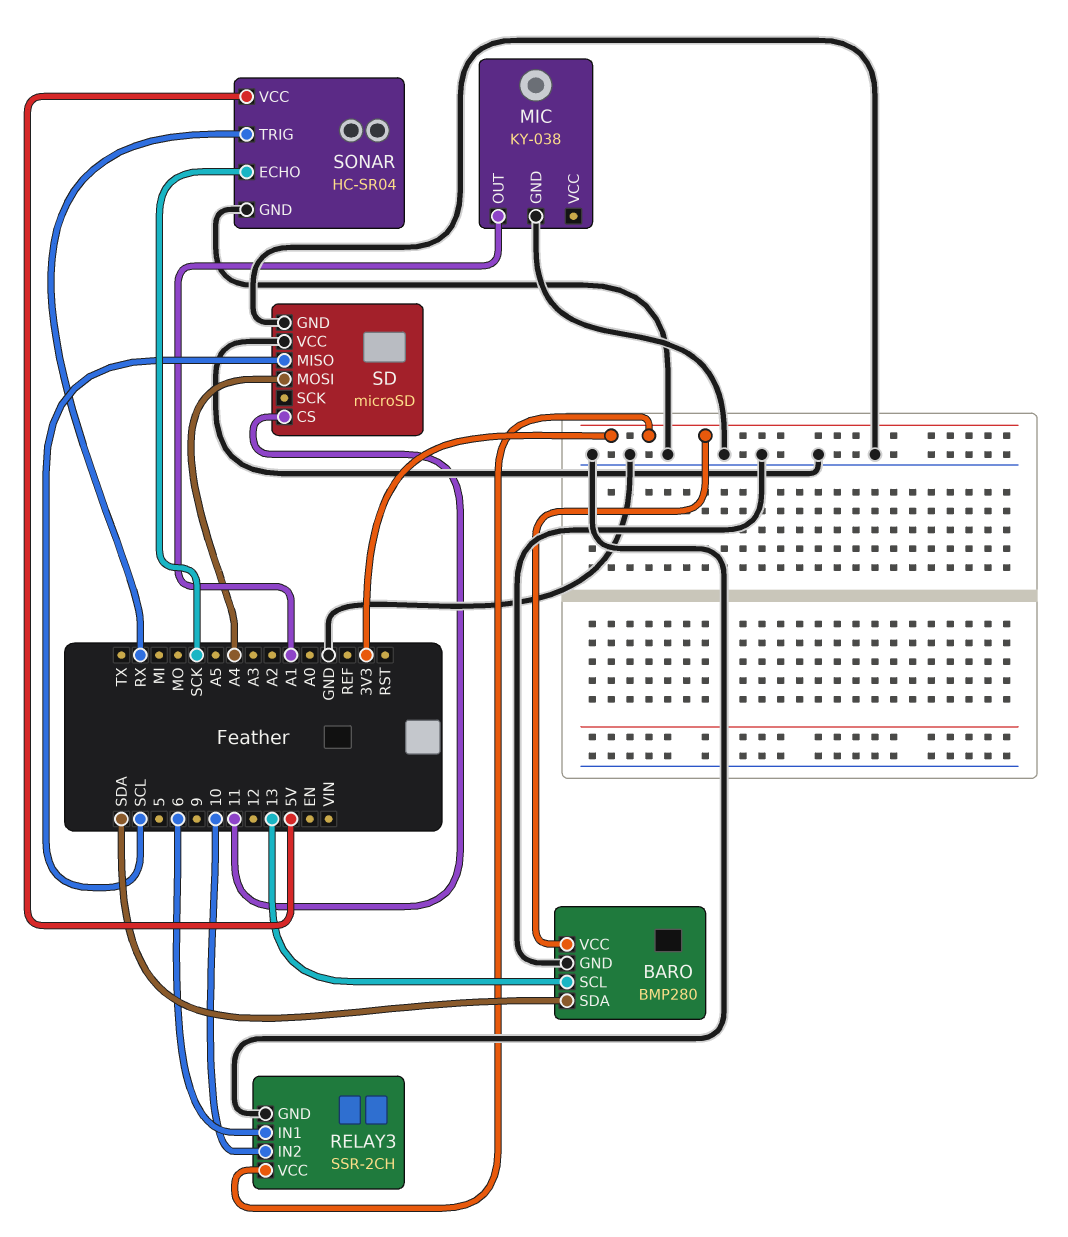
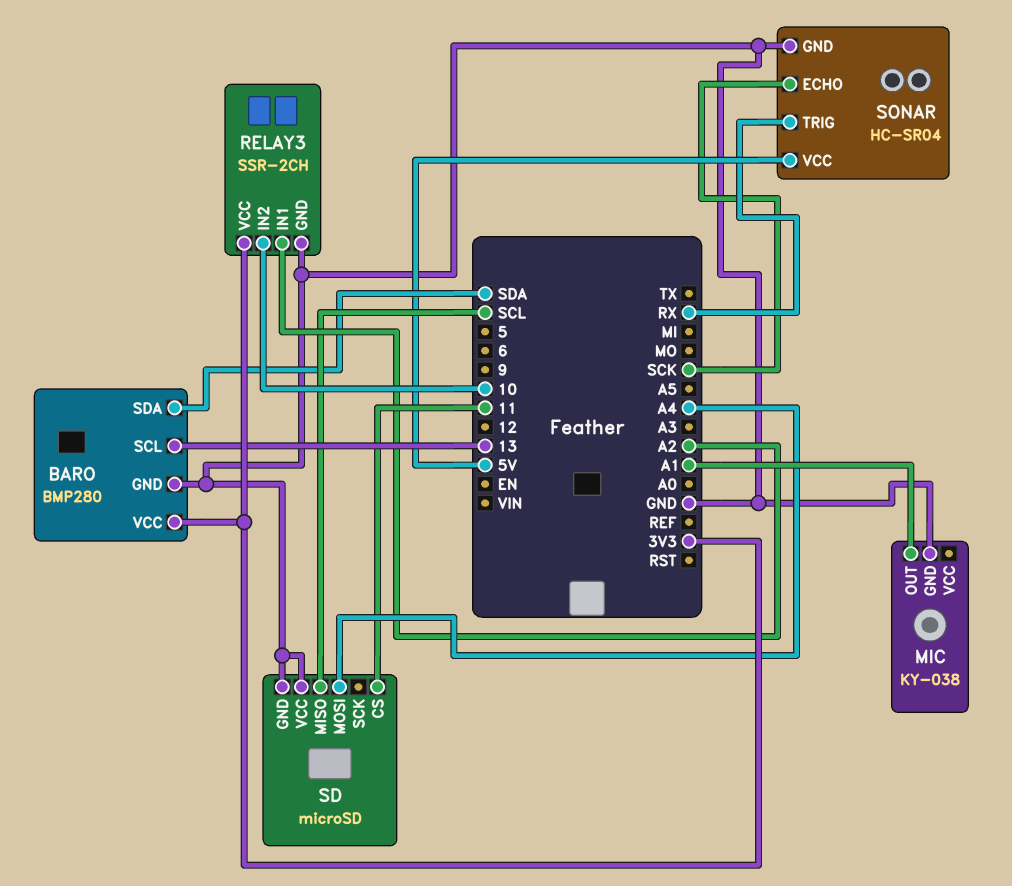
RELAY3 pin IN1: 6 -> A2

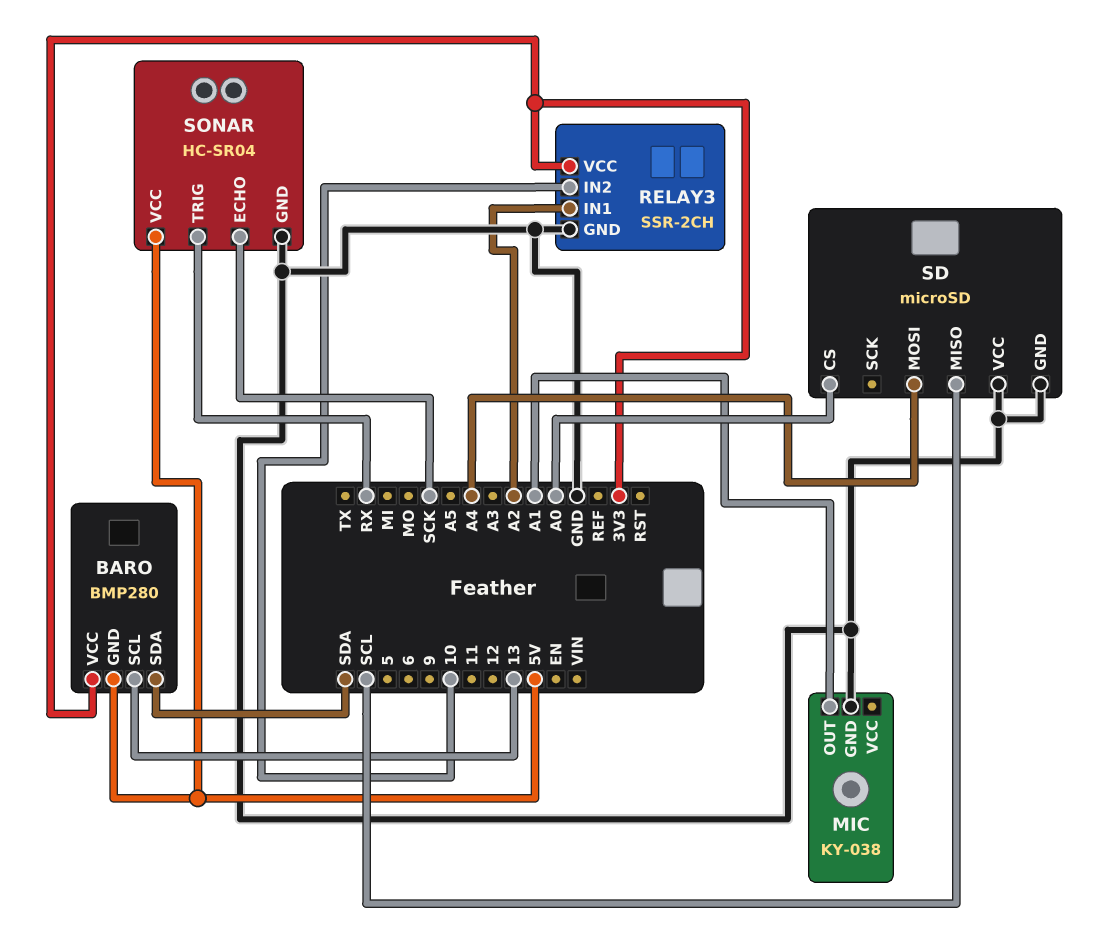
BARO pin GND: GND -> 5V
SD pin CS: 11 -> A0

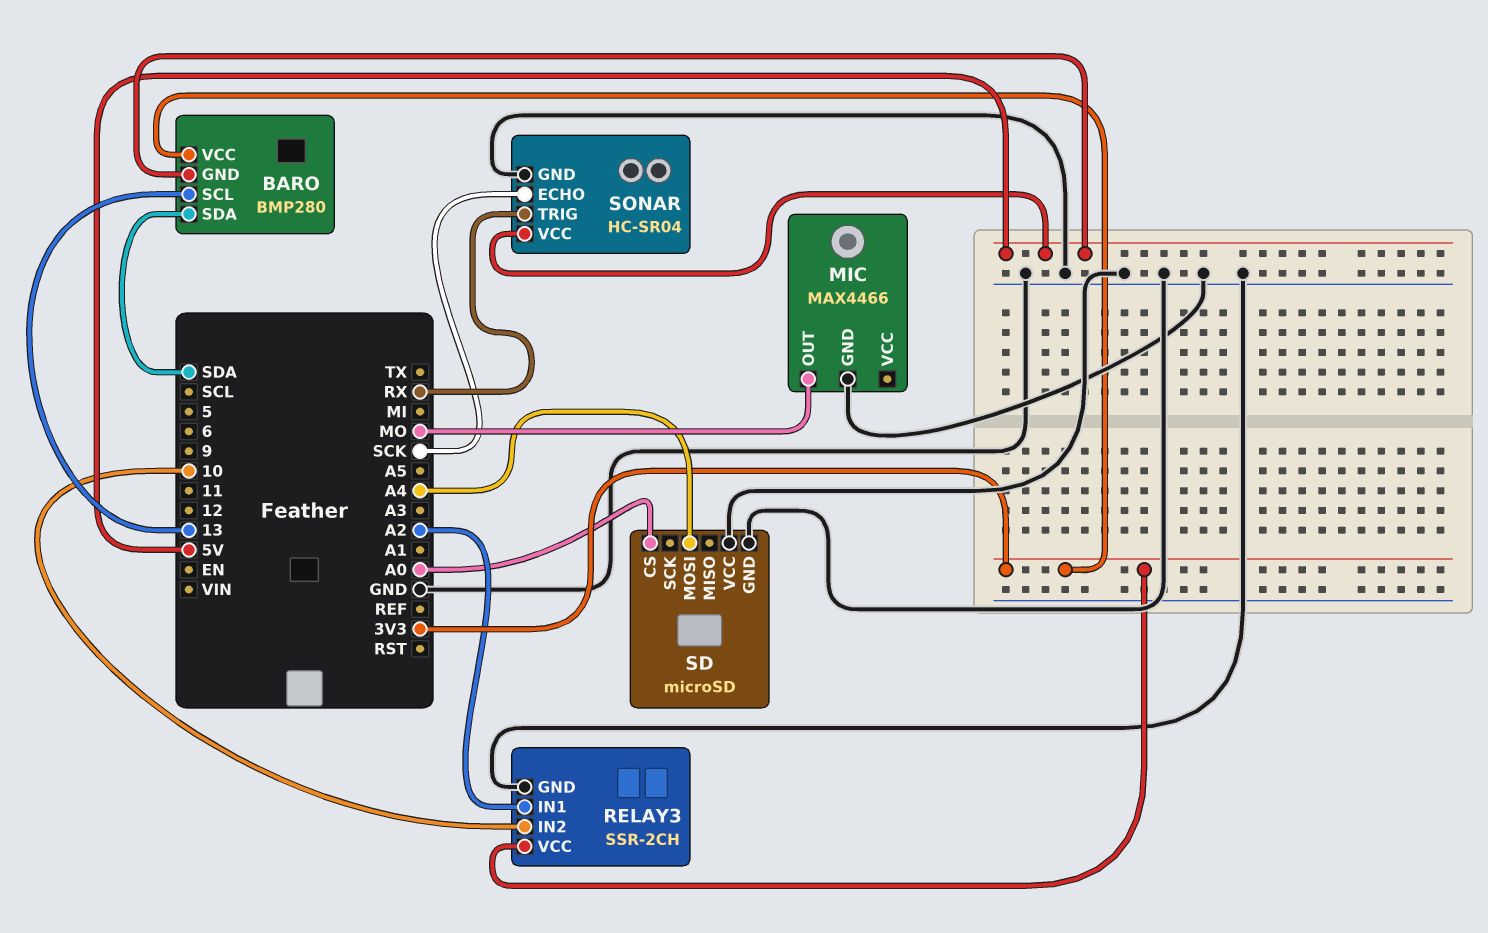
MIC: KY-038 -> MAX4466
MIC pin OUT: A1 -> MO
SD pin MISO: SCL -> none

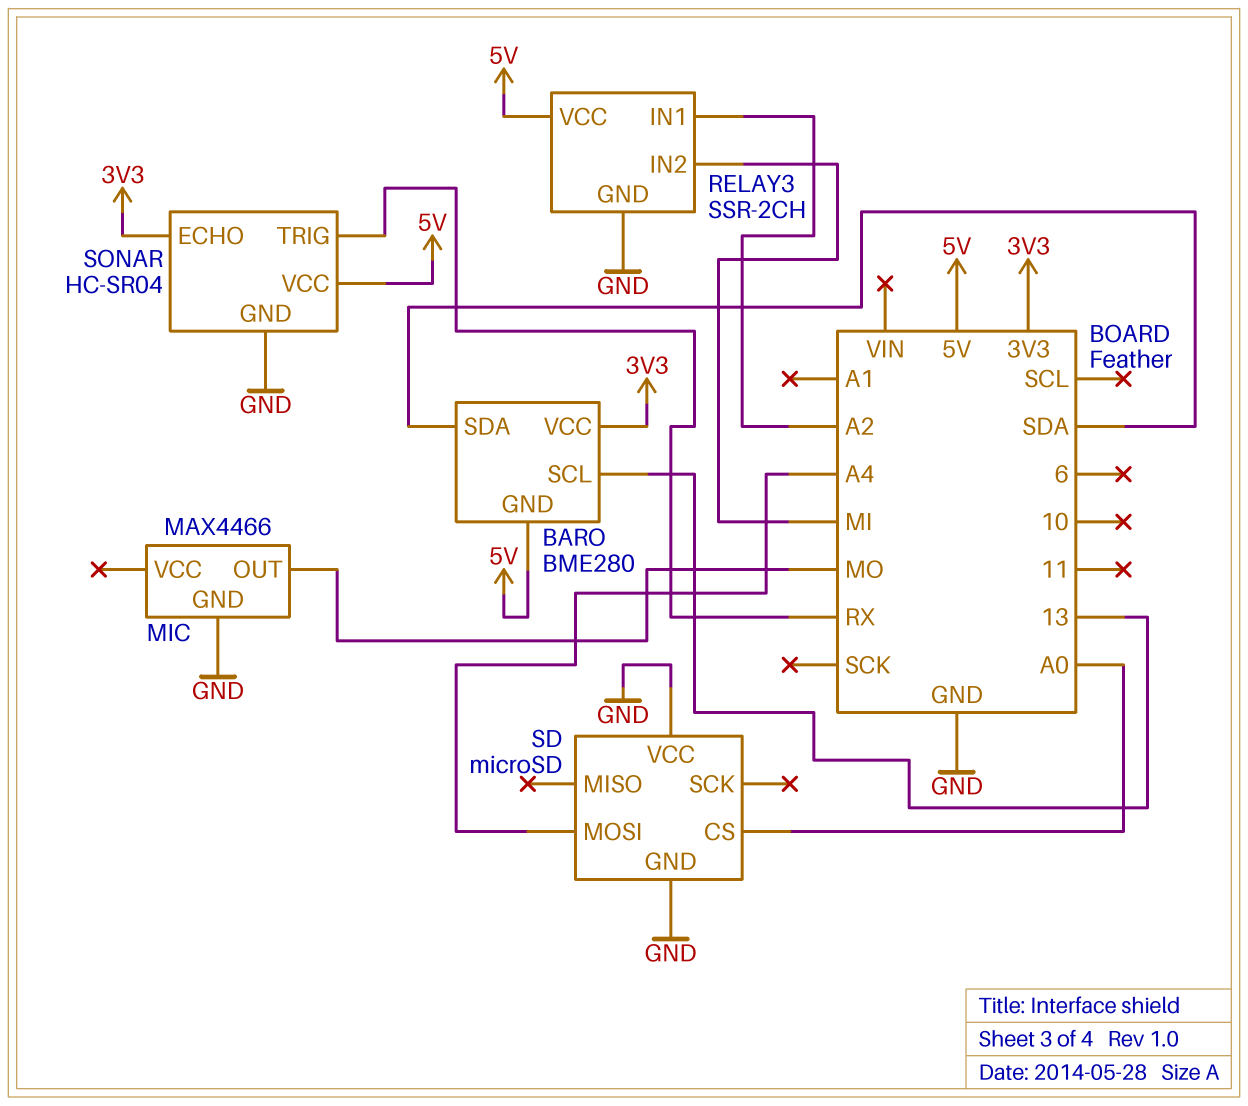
BARO: BMP280 -> BME280
RELAY3 pin IN2: 10 -> MI
RELAY3 pin VCC: 3V3 -> 5V
SONAR pin ECHO: SCK -> 3V3

